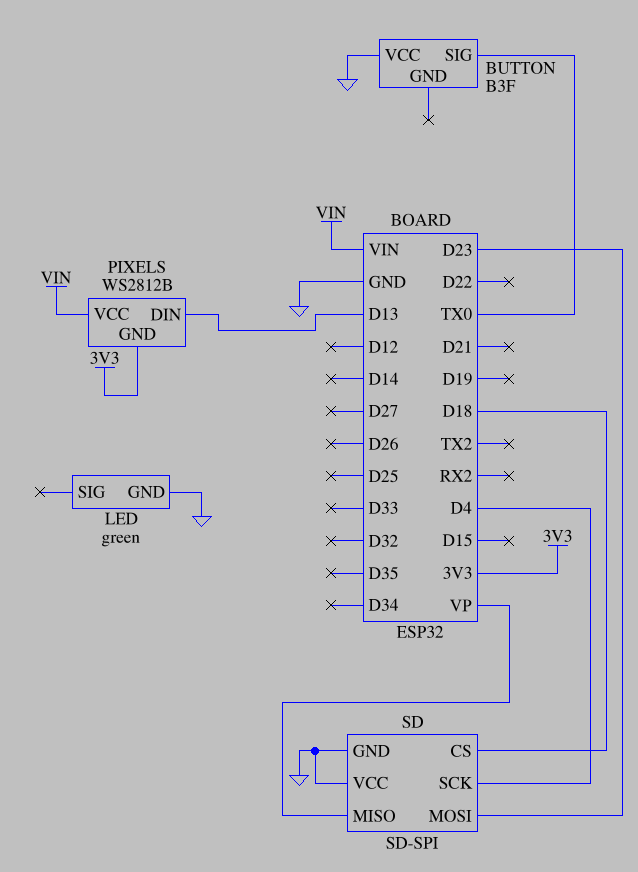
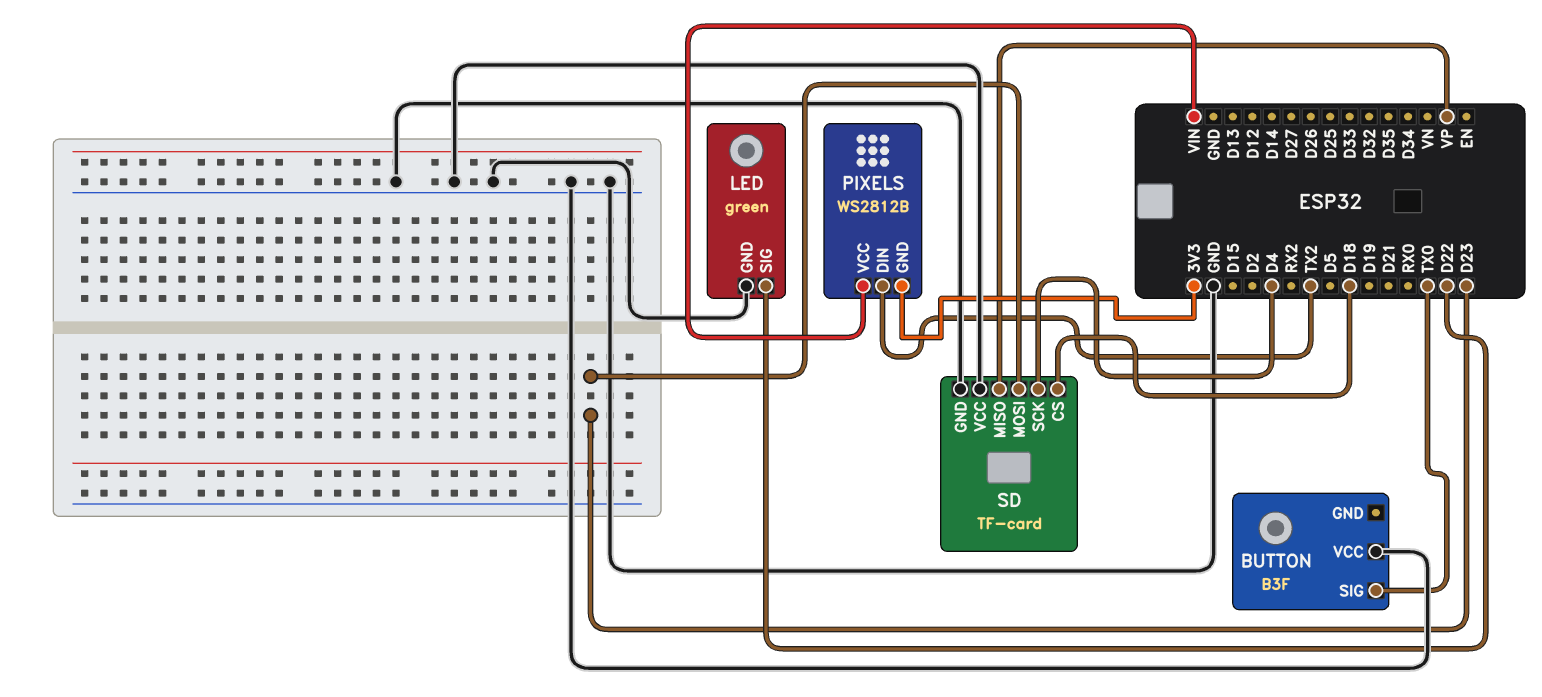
LED pin SIG: none -> D22
PIXELS pin DIN: D13 -> TX2
SD: SD-SPI -> TF-card

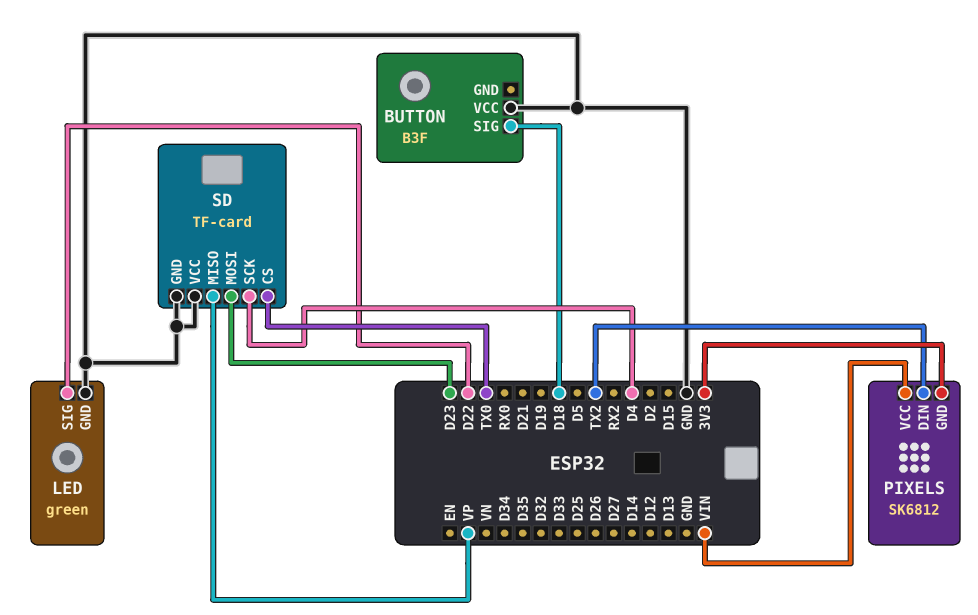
BUTTON pin SIG: TX0 -> D18
PIXELS: WS2812B -> SK6812
SD pin CS: D18 -> TX0

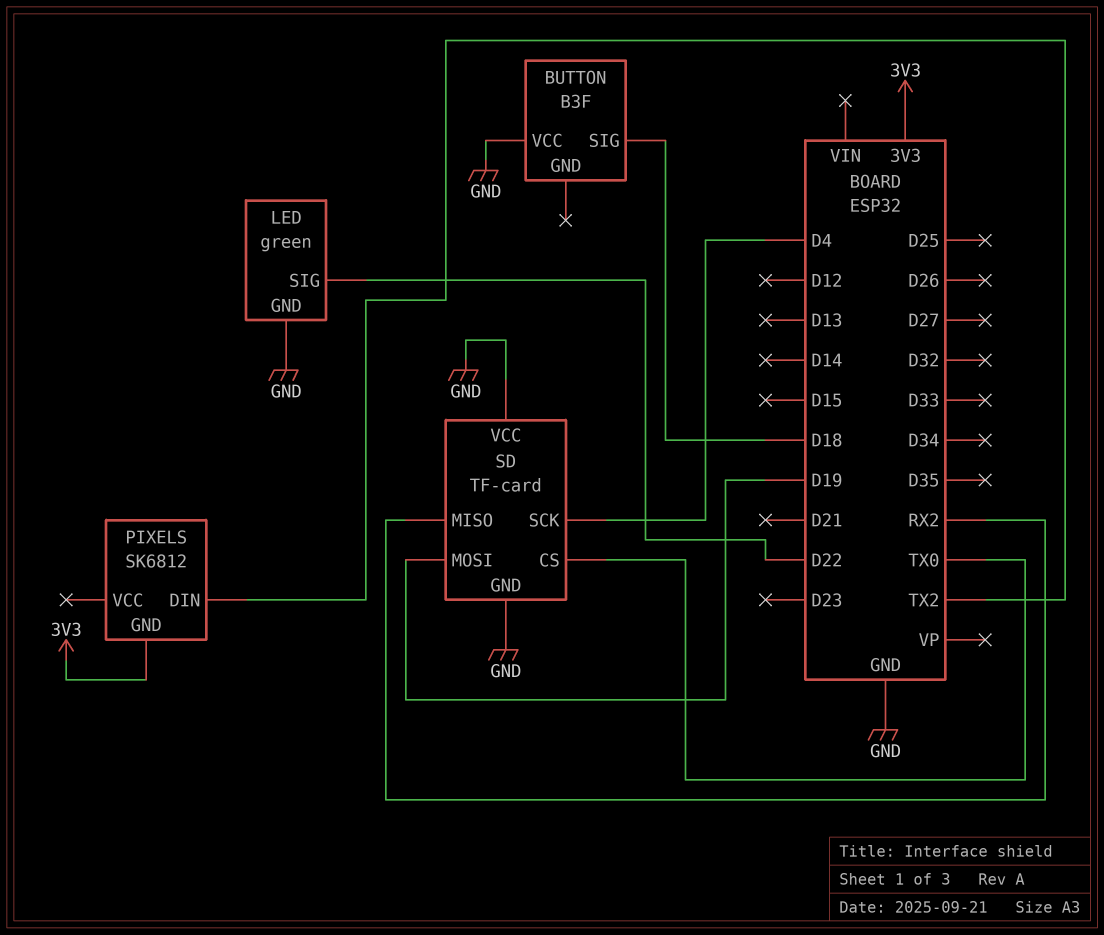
PIXELS pin VCC: VIN -> none
SD pin MISO: VP -> RX2
SD pin MOSI: D23 -> D19

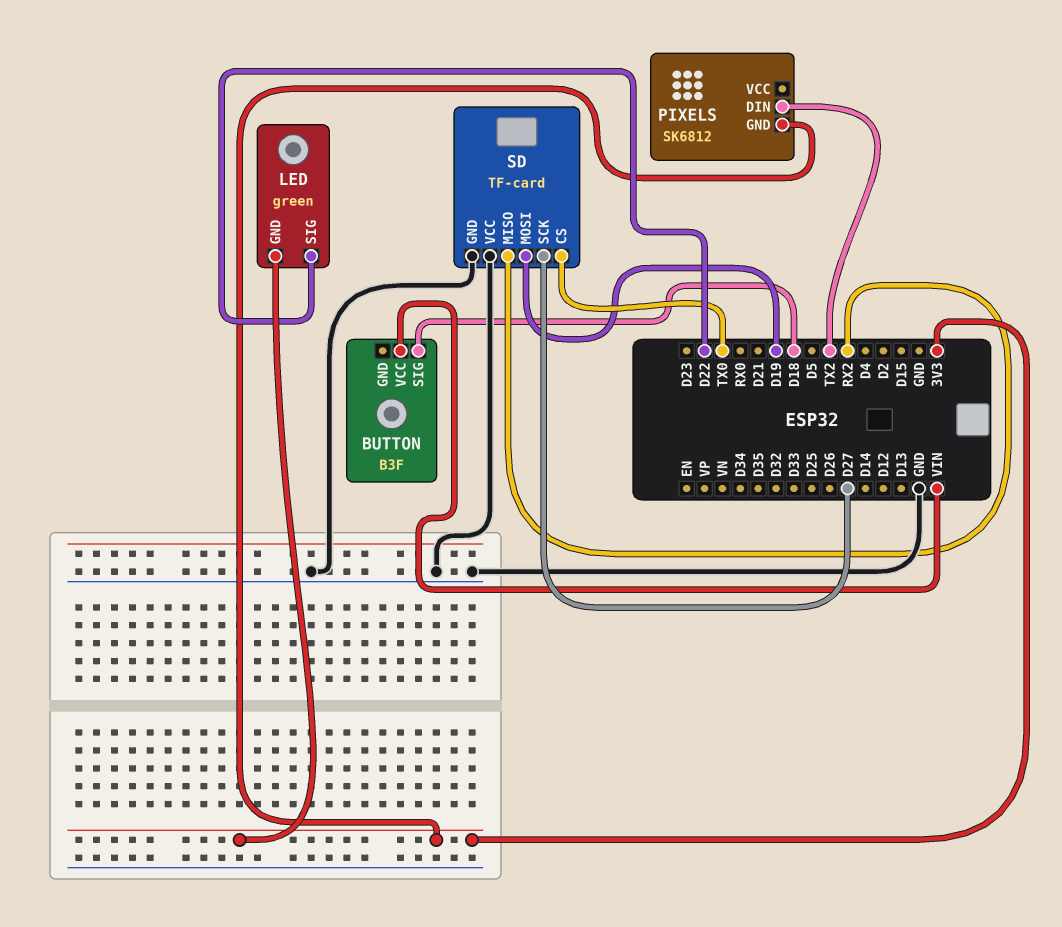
BUTTON pin VCC: GND -> VIN
LED pin GND: GND -> 3V3
SD pin SCK: D4 -> D27

